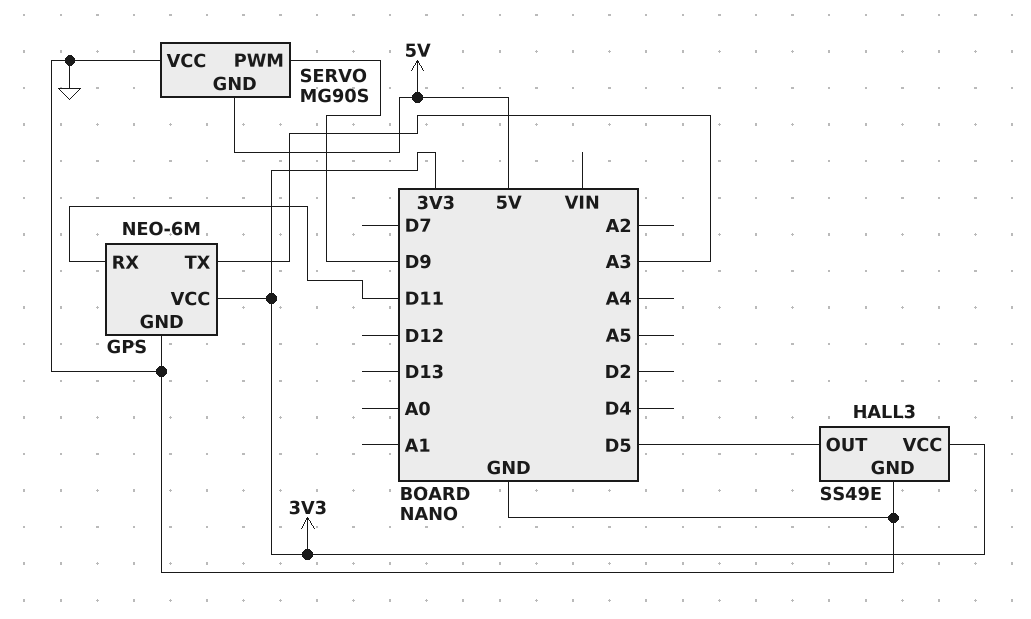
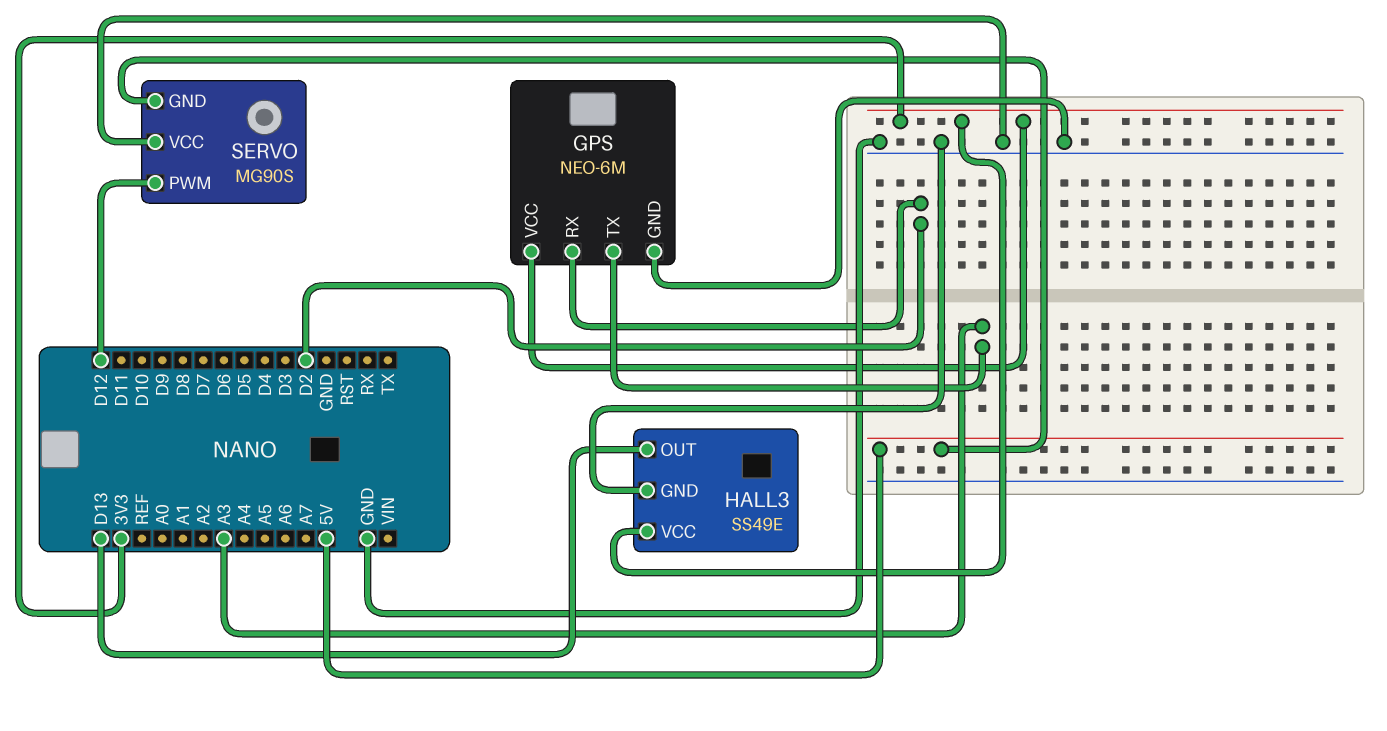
GPS pin RX: D11 -> D2
HALL3 pin OUT: D5 -> D13
SERVO pin PWM: D9 -> D12

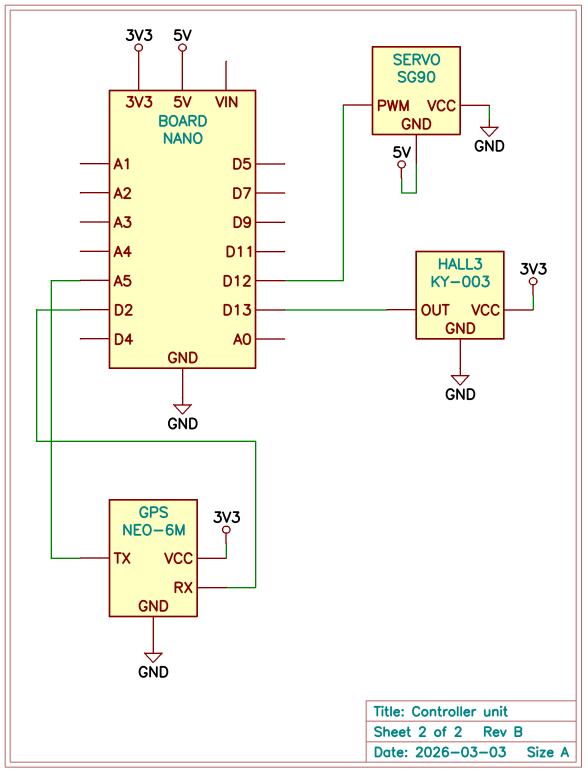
GPS pin TX: A3 -> A5
HALL3: SS49E -> KY-003
SERVO: MG90S -> SG90

